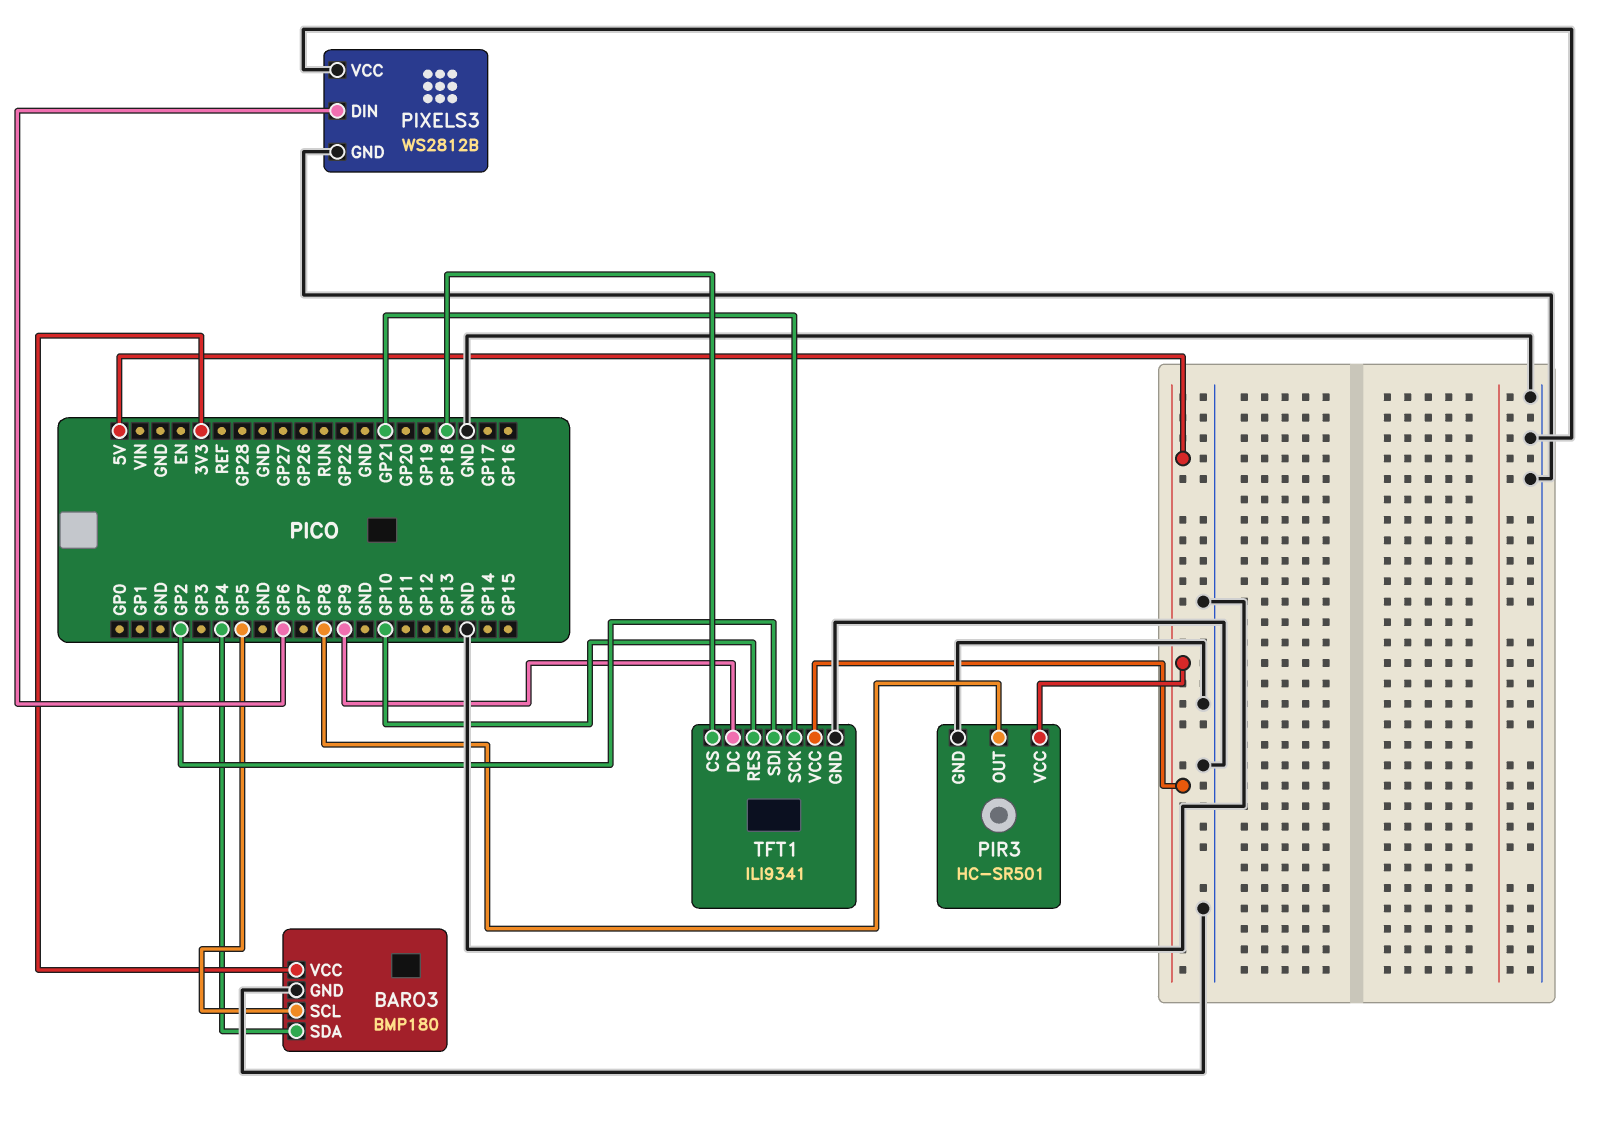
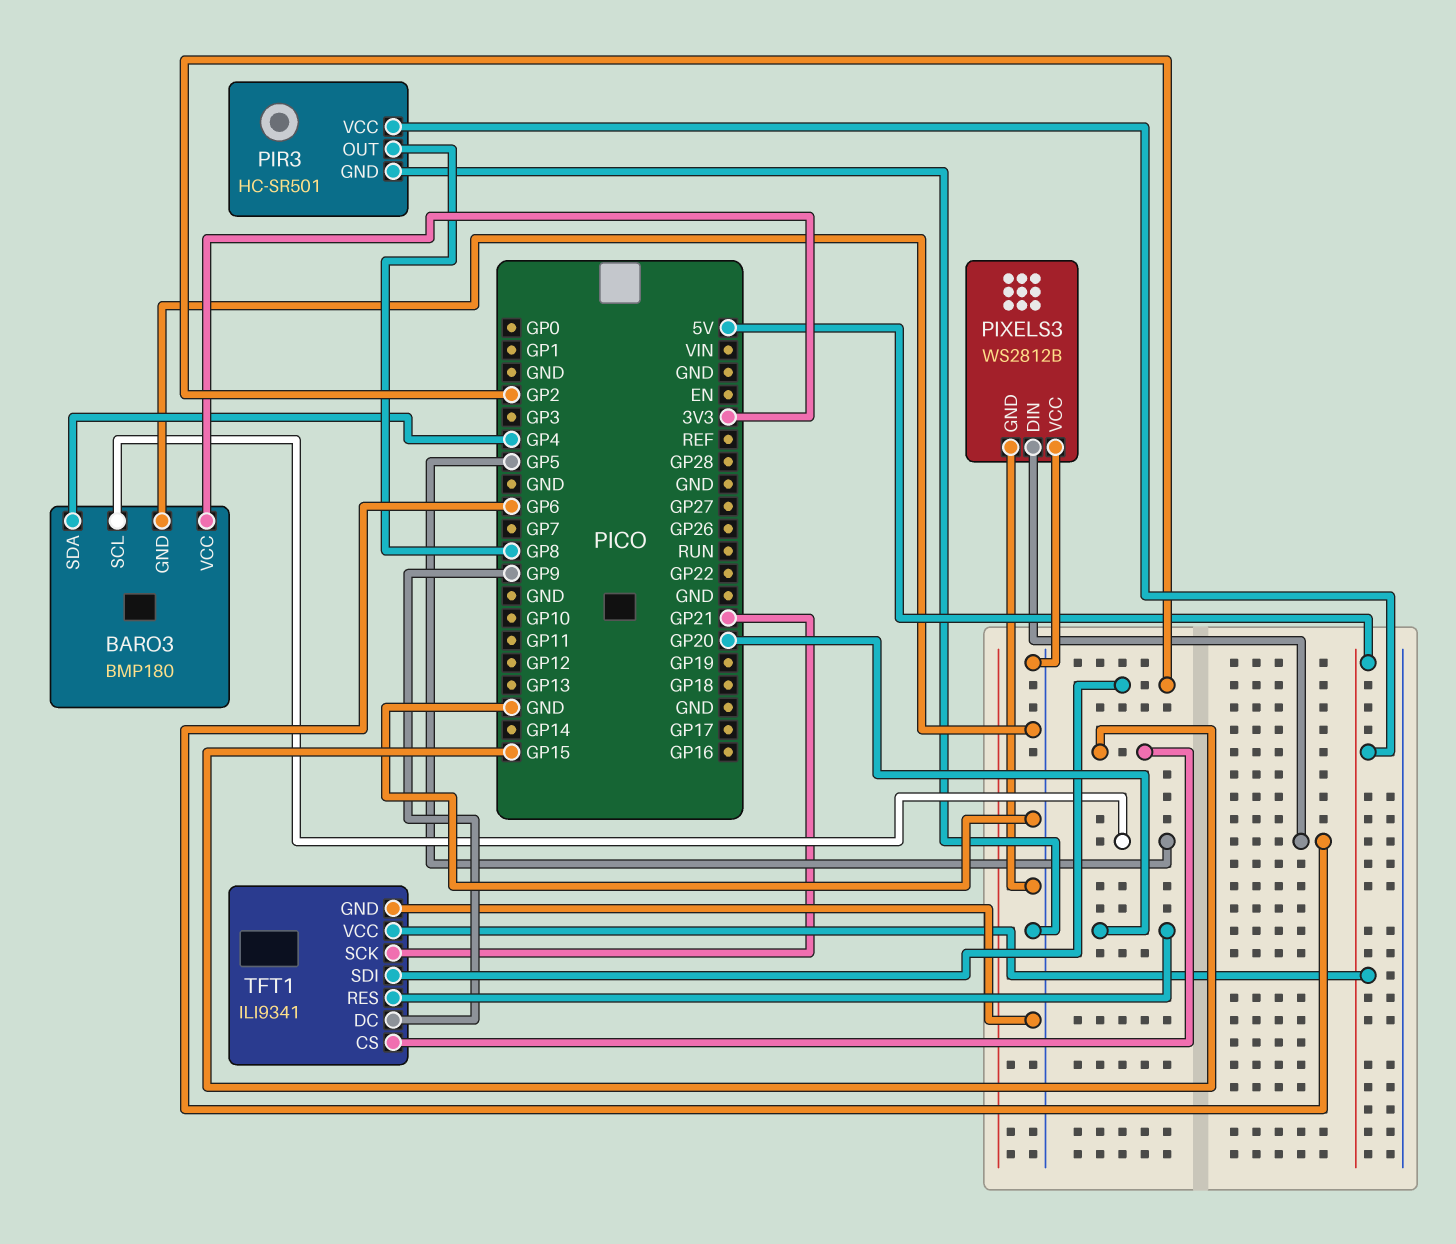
TFT1 pin CS: GP18 -> GP15
TFT1 pin RES: GP10 -> GP20

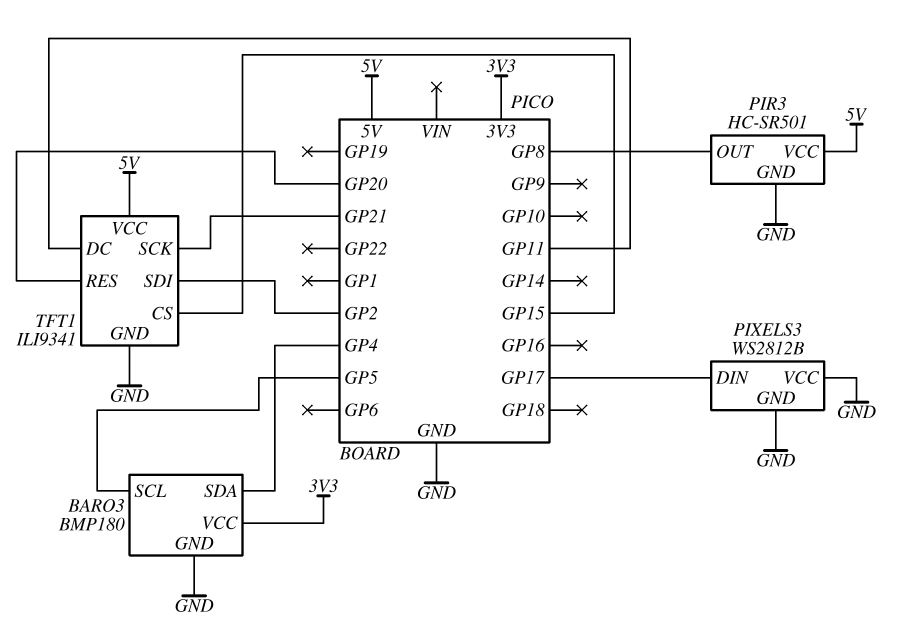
PIXELS3 pin DIN: GP6 -> GP17
TFT1 pin DC: GP9 -> GP11

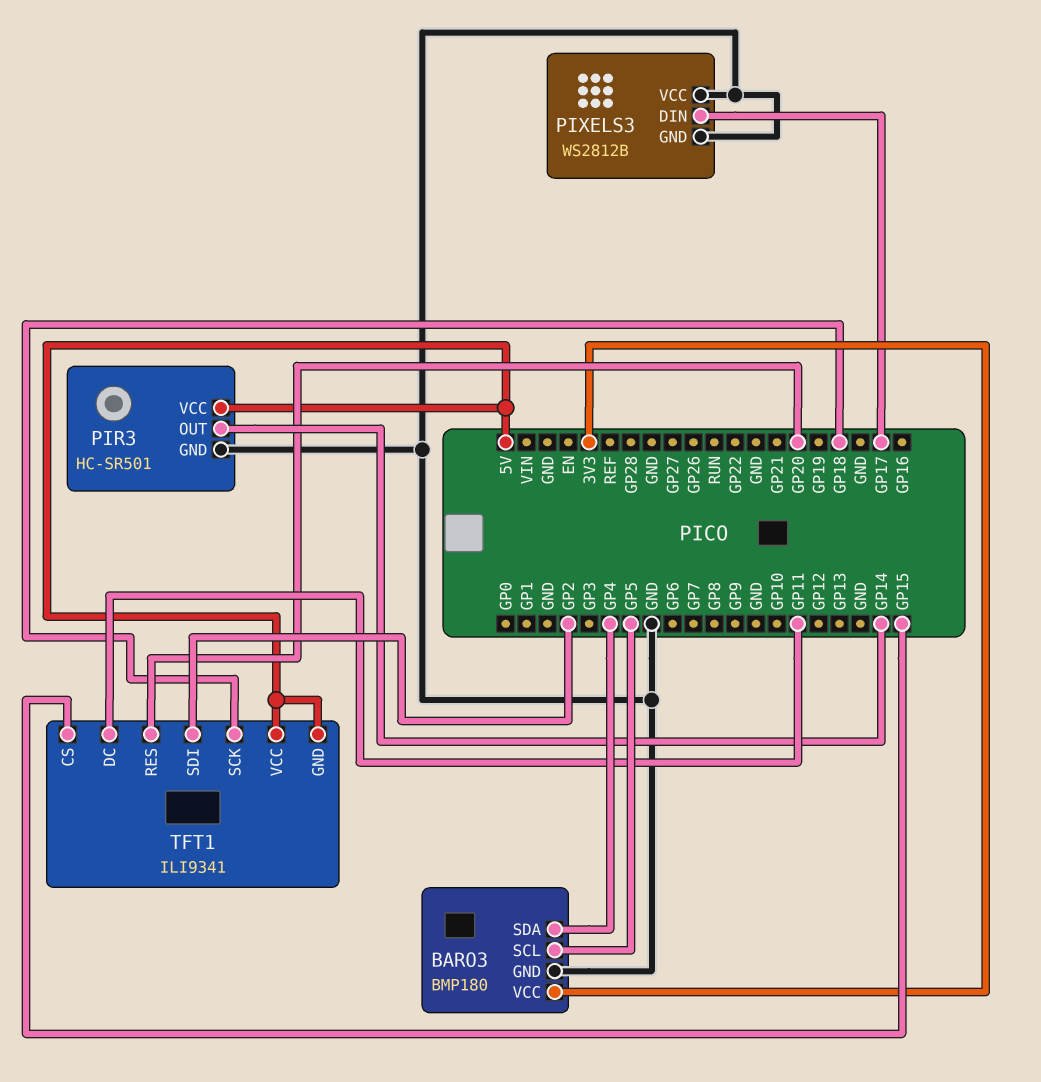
PIR3 pin OUT: GP8 -> GP14
TFT1 pin GND: GND -> 5V
TFT1 pin SCK: GP21 -> GP18

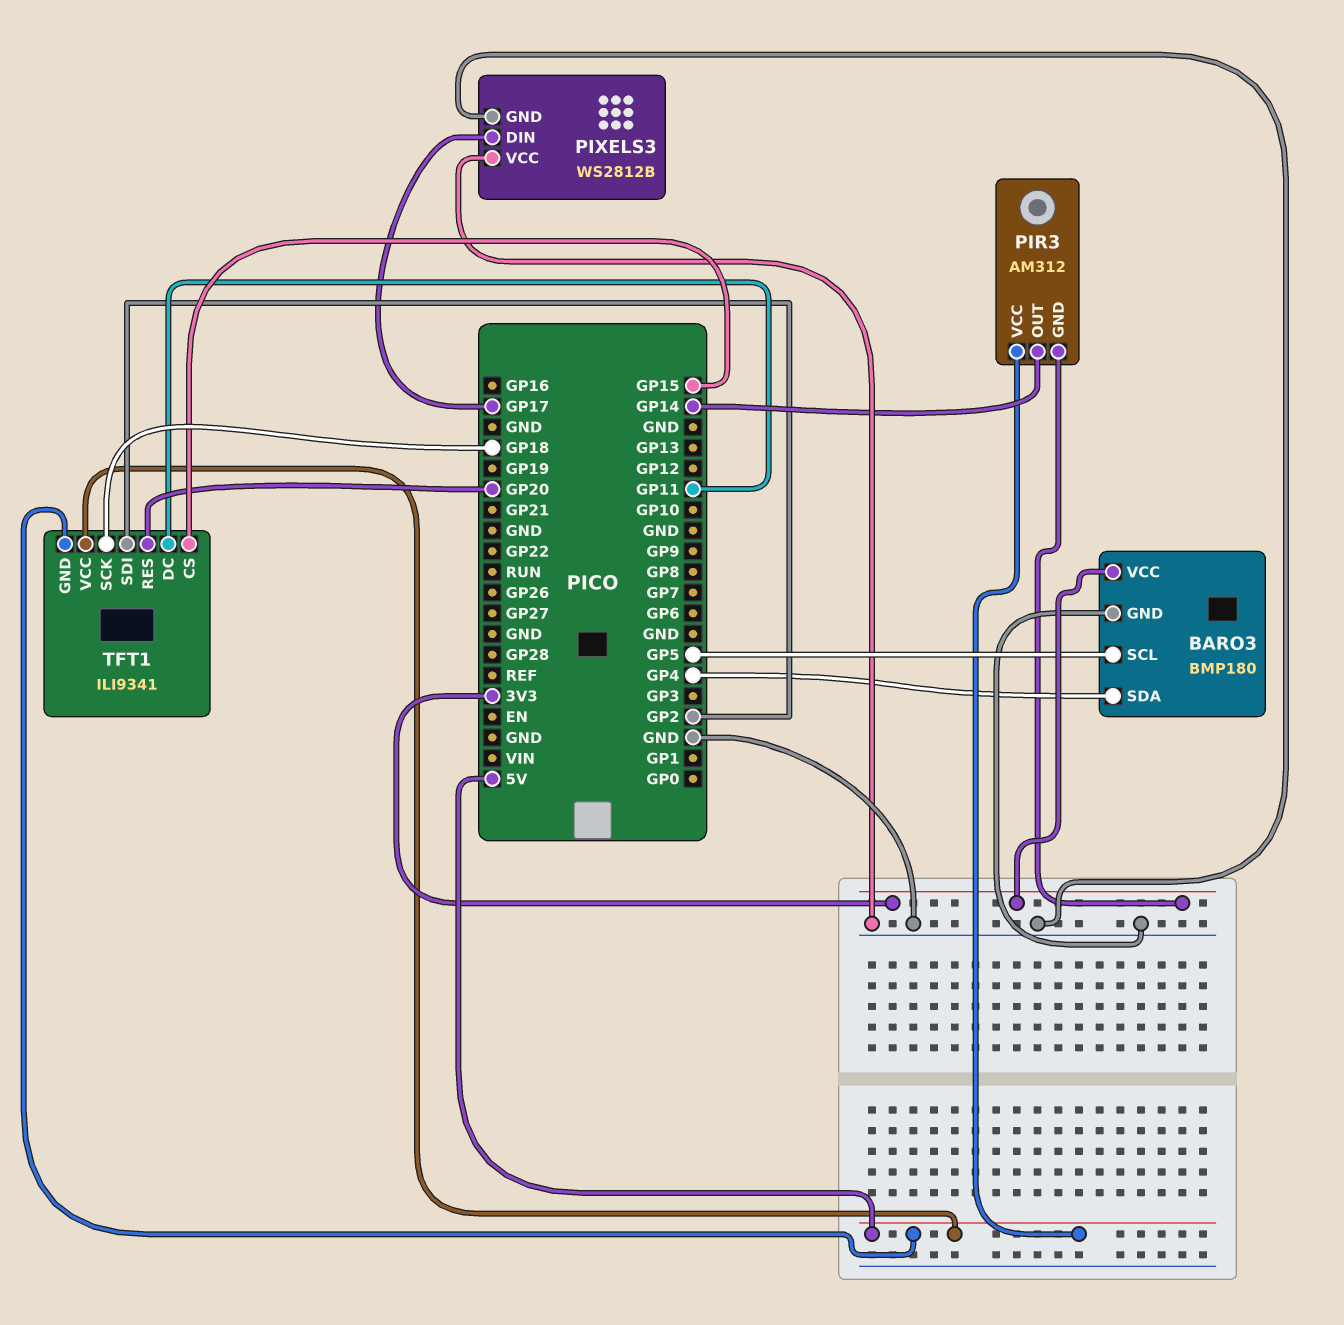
PIR3: HC-SR501 -> AM312
PIR3 pin GND: GND -> 3V3

